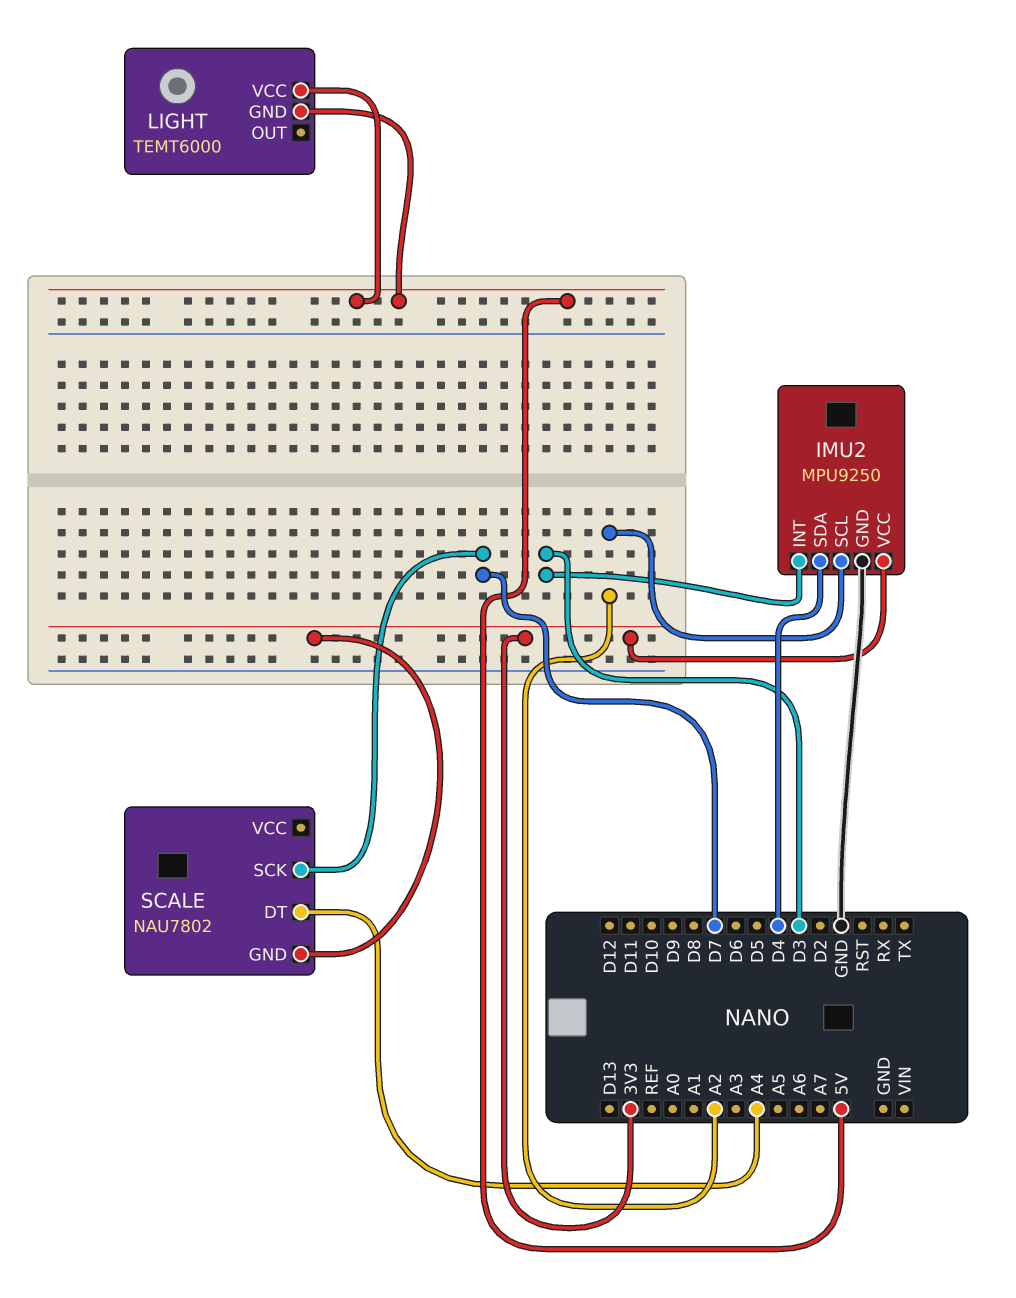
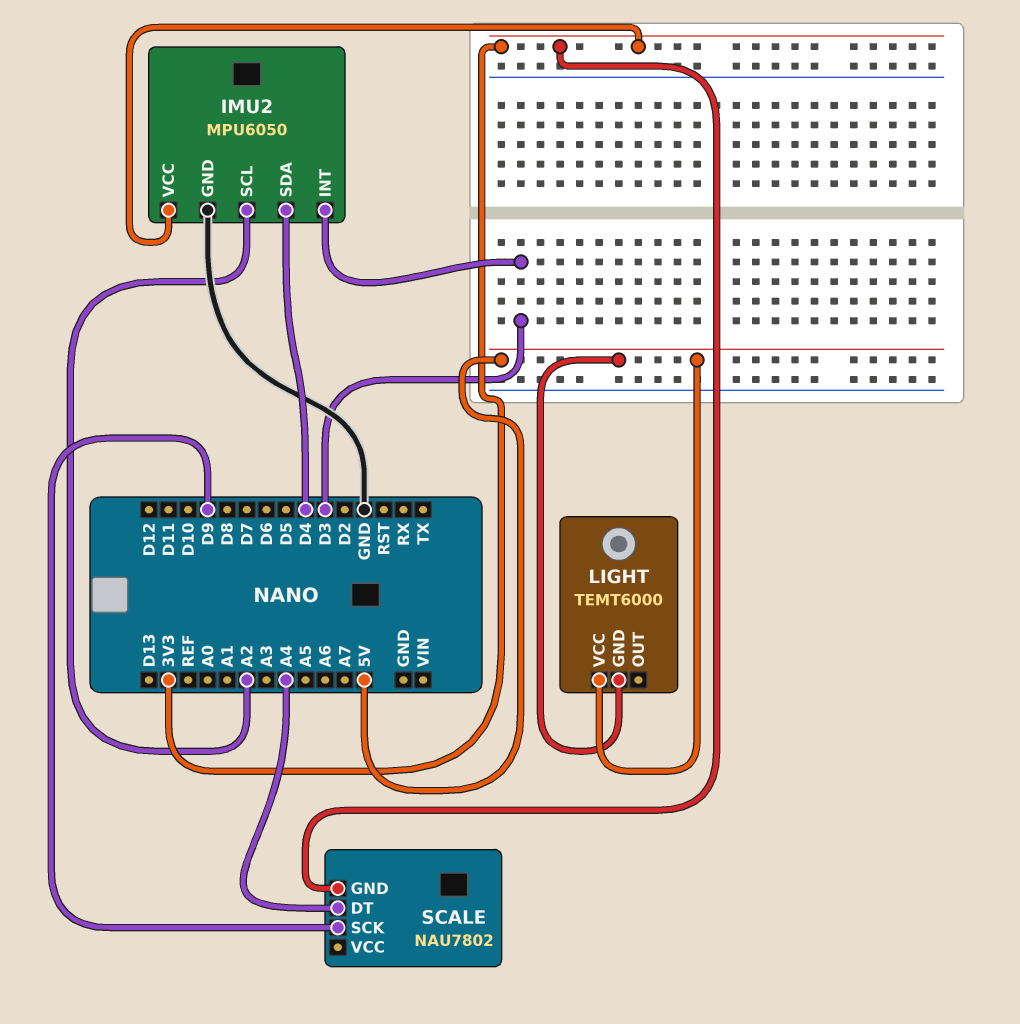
IMU2: MPU9250 -> MPU6050
SCALE pin SCK: D7 -> D9

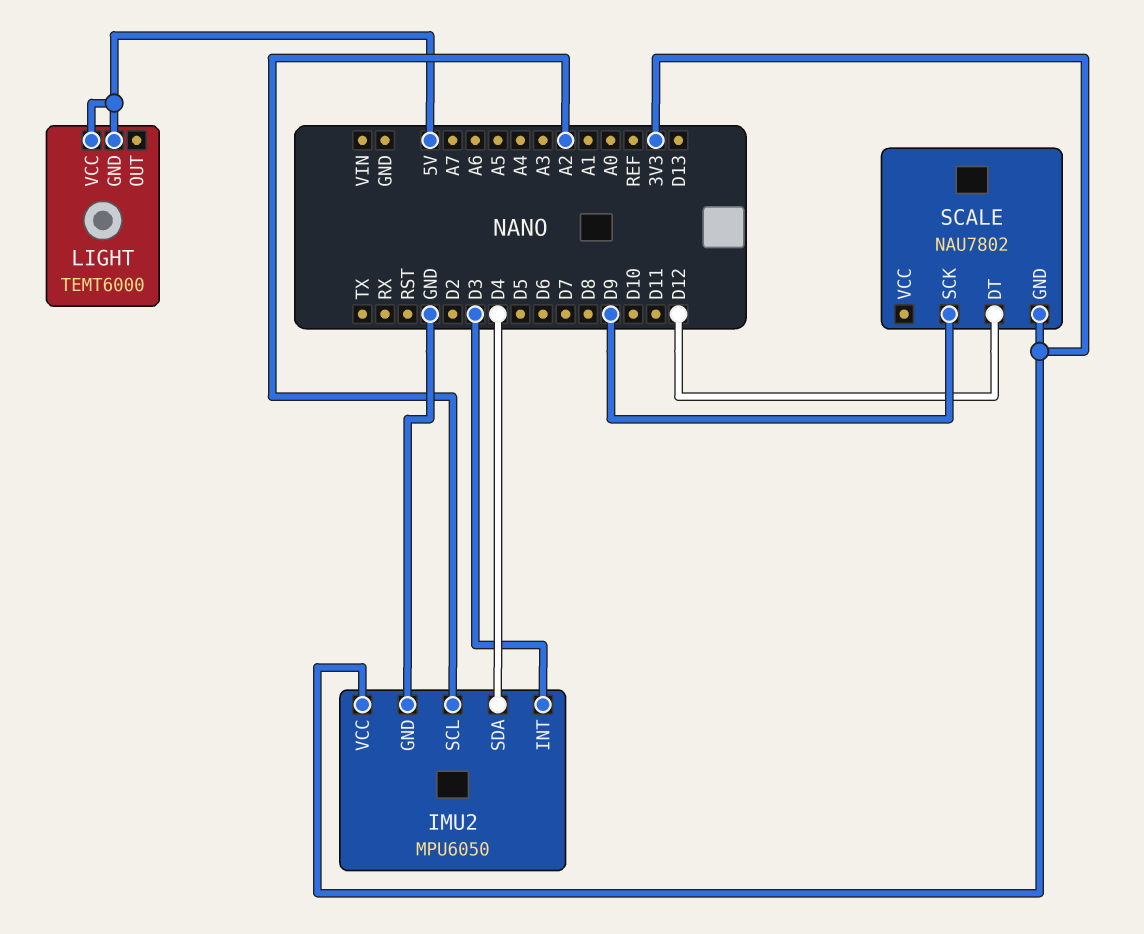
SCALE pin DT: A4 -> D12

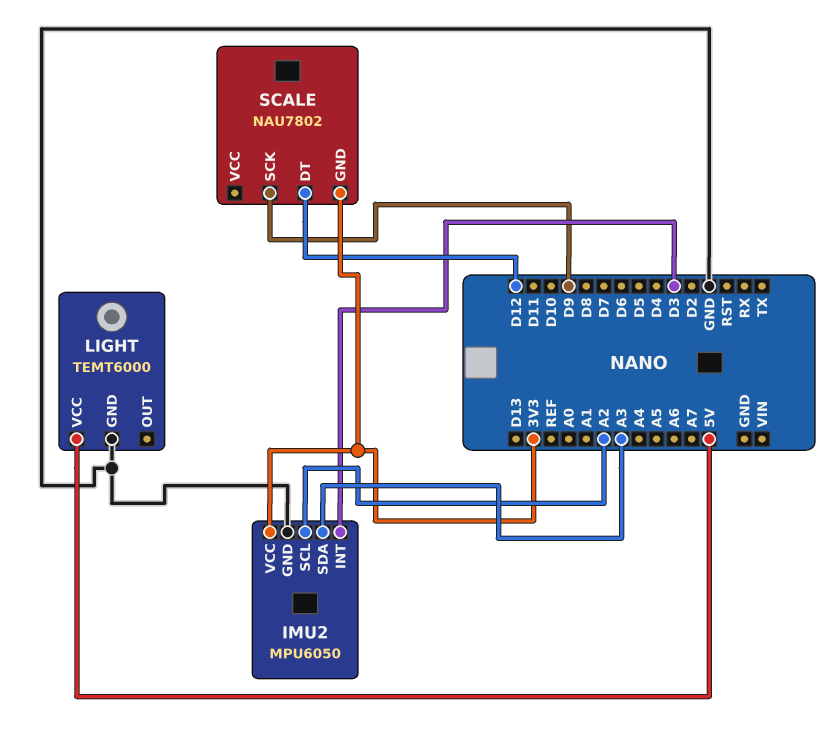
IMU2 pin SDA: D4 -> A3
LIGHT pin GND: 5V -> GND

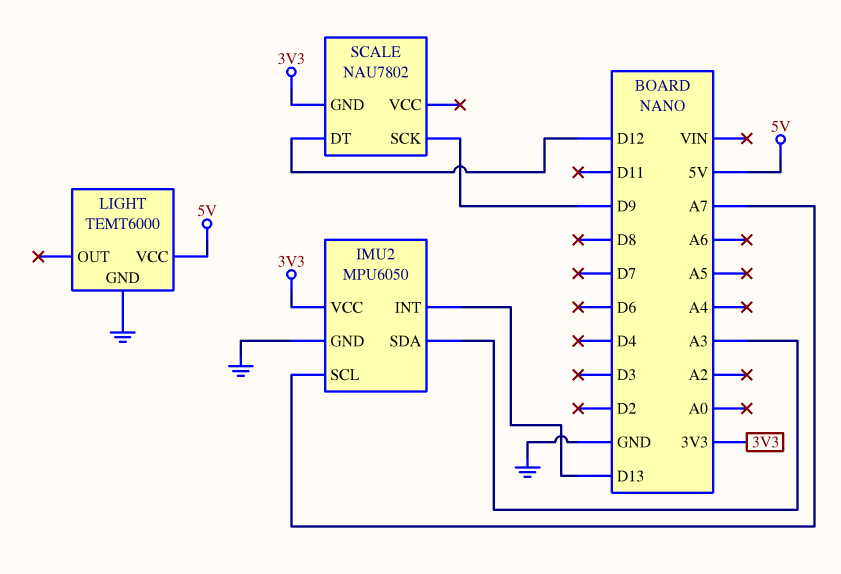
IMU2 pin INT: D3 -> D13
IMU2 pin SCL: A2 -> A7

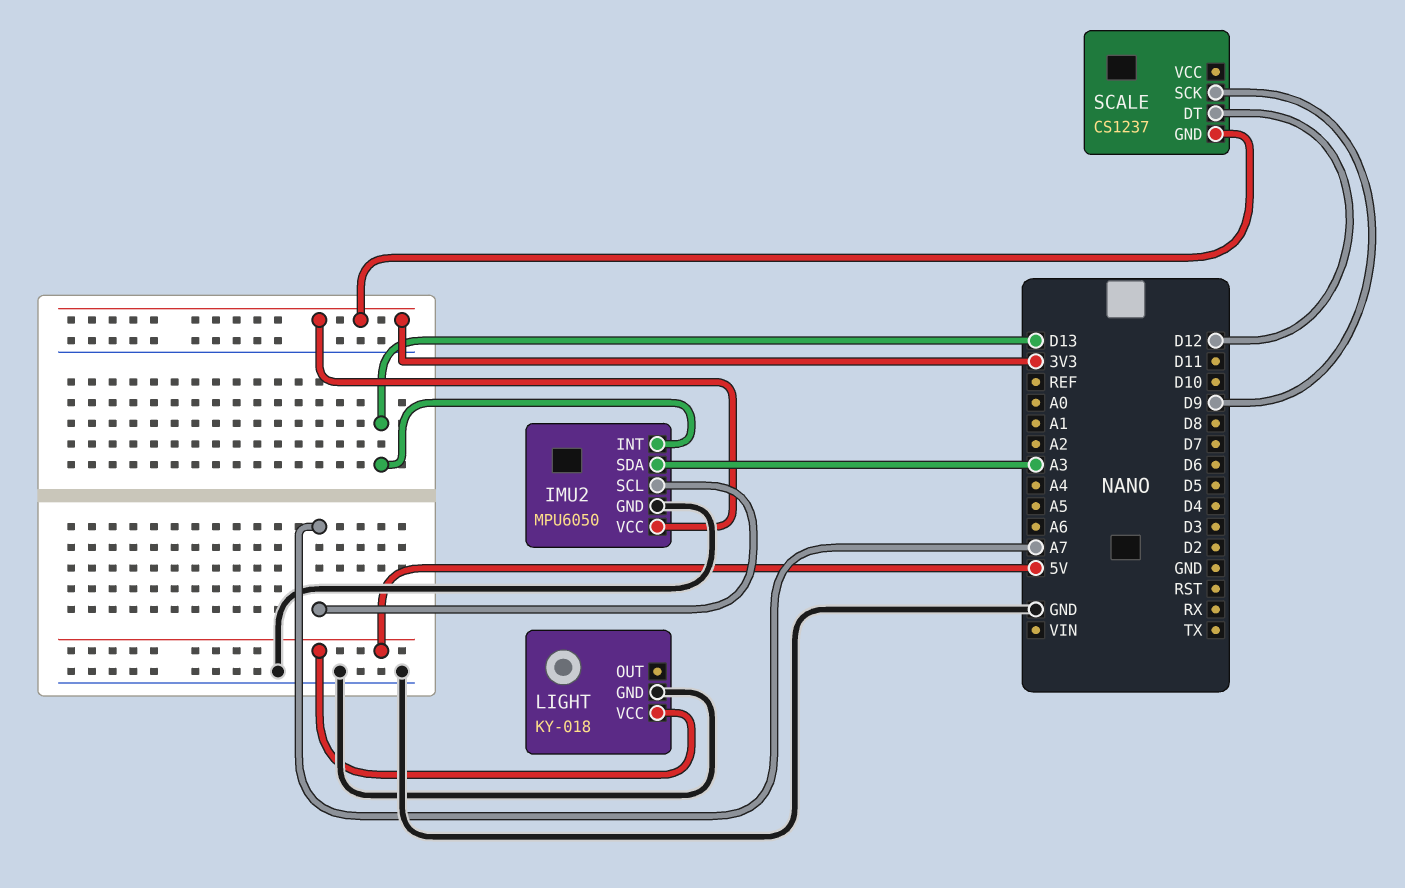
LIGHT: TEMT6000 -> KY-018
SCALE: NAU7802 -> CS1237

